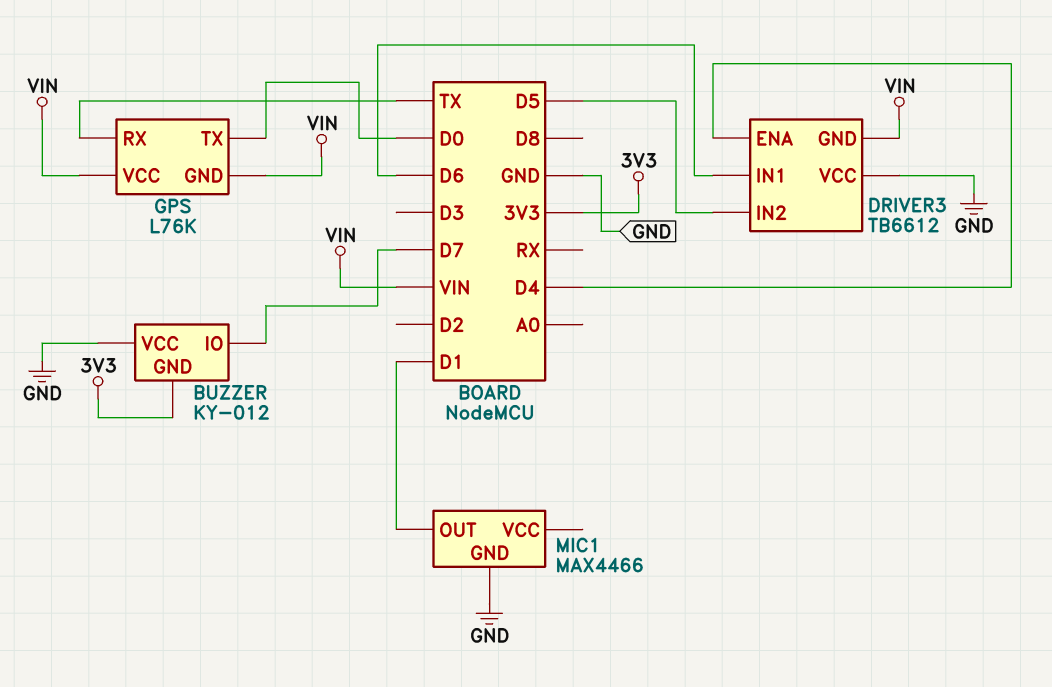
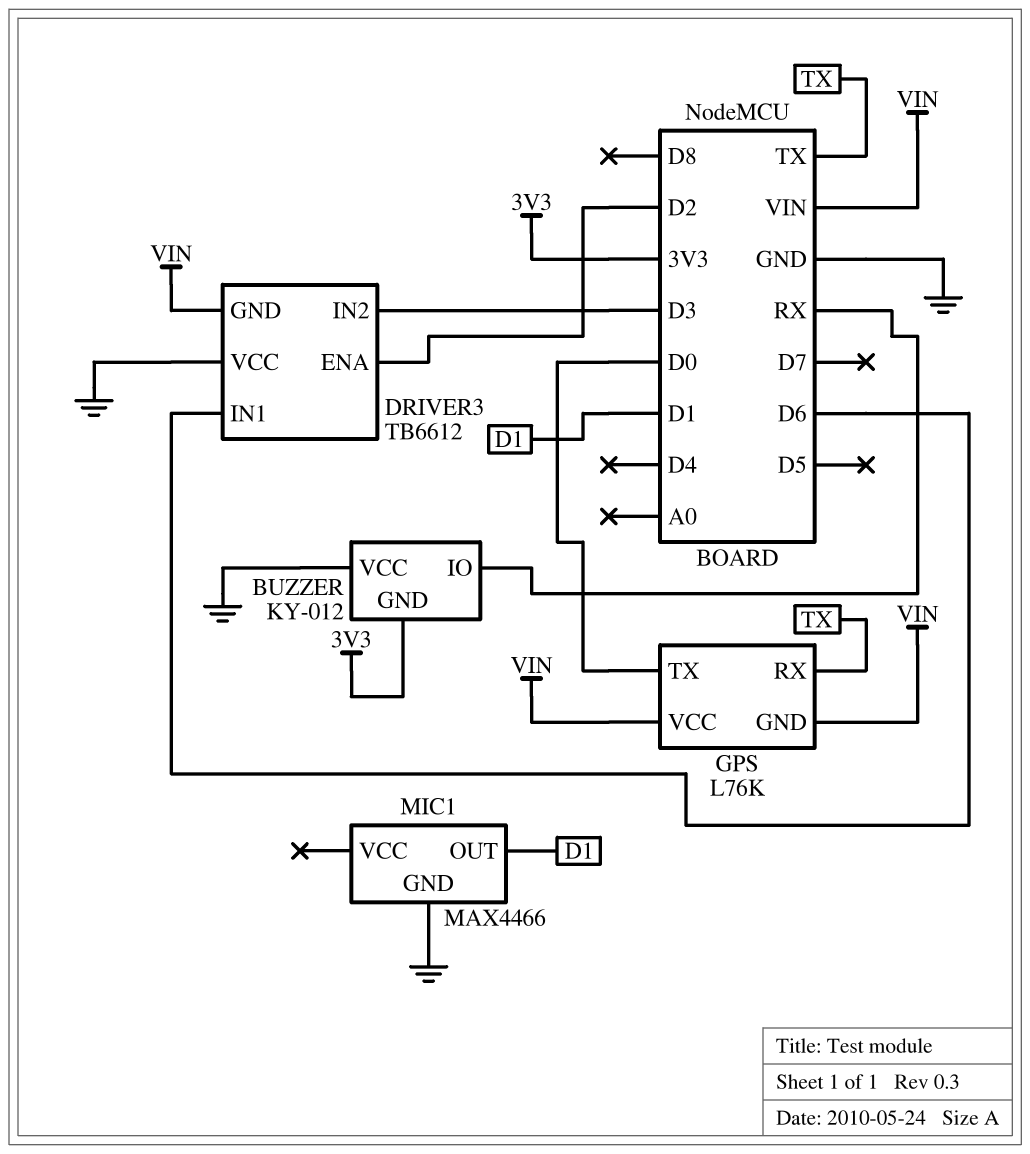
BUZZER pin IO: D7 -> RX
DRIVER3 pin ENA: D4 -> D2
DRIVER3 pin IN2: D5 -> D3

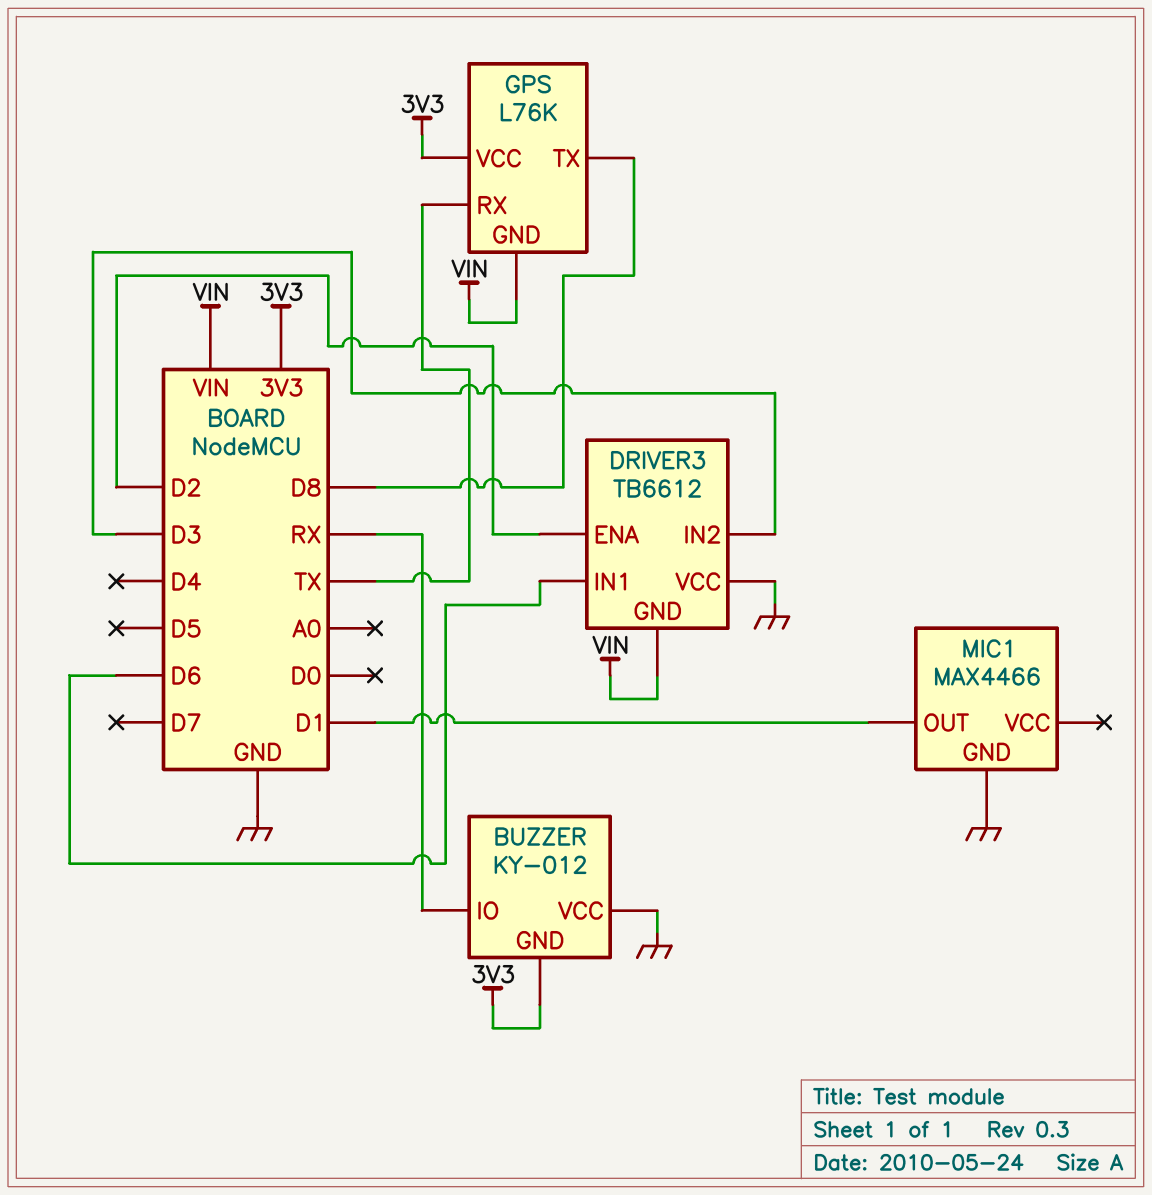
GPS pin TX: D0 -> D8
GPS pin VCC: VIN -> 3V3

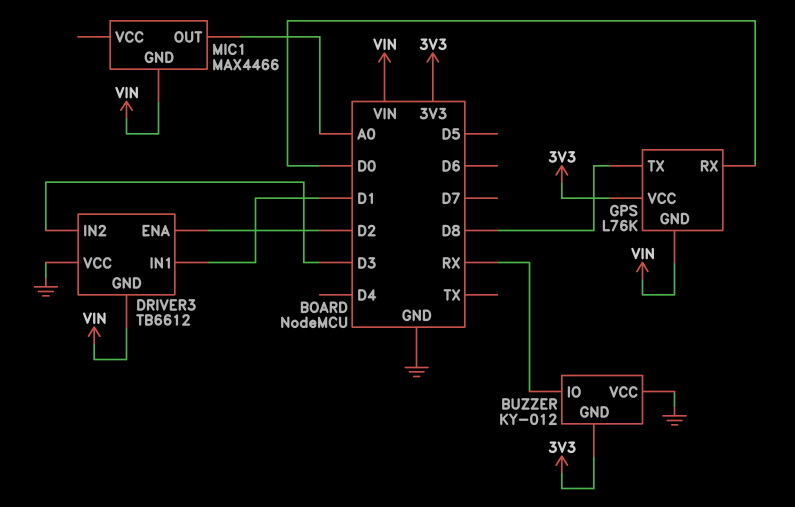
DRIVER3 pin IN1: D6 -> D1
GPS pin RX: TX -> D0
MIC1 pin GND: GND -> VIN
MIC1 pin OUT: D1 -> A0

